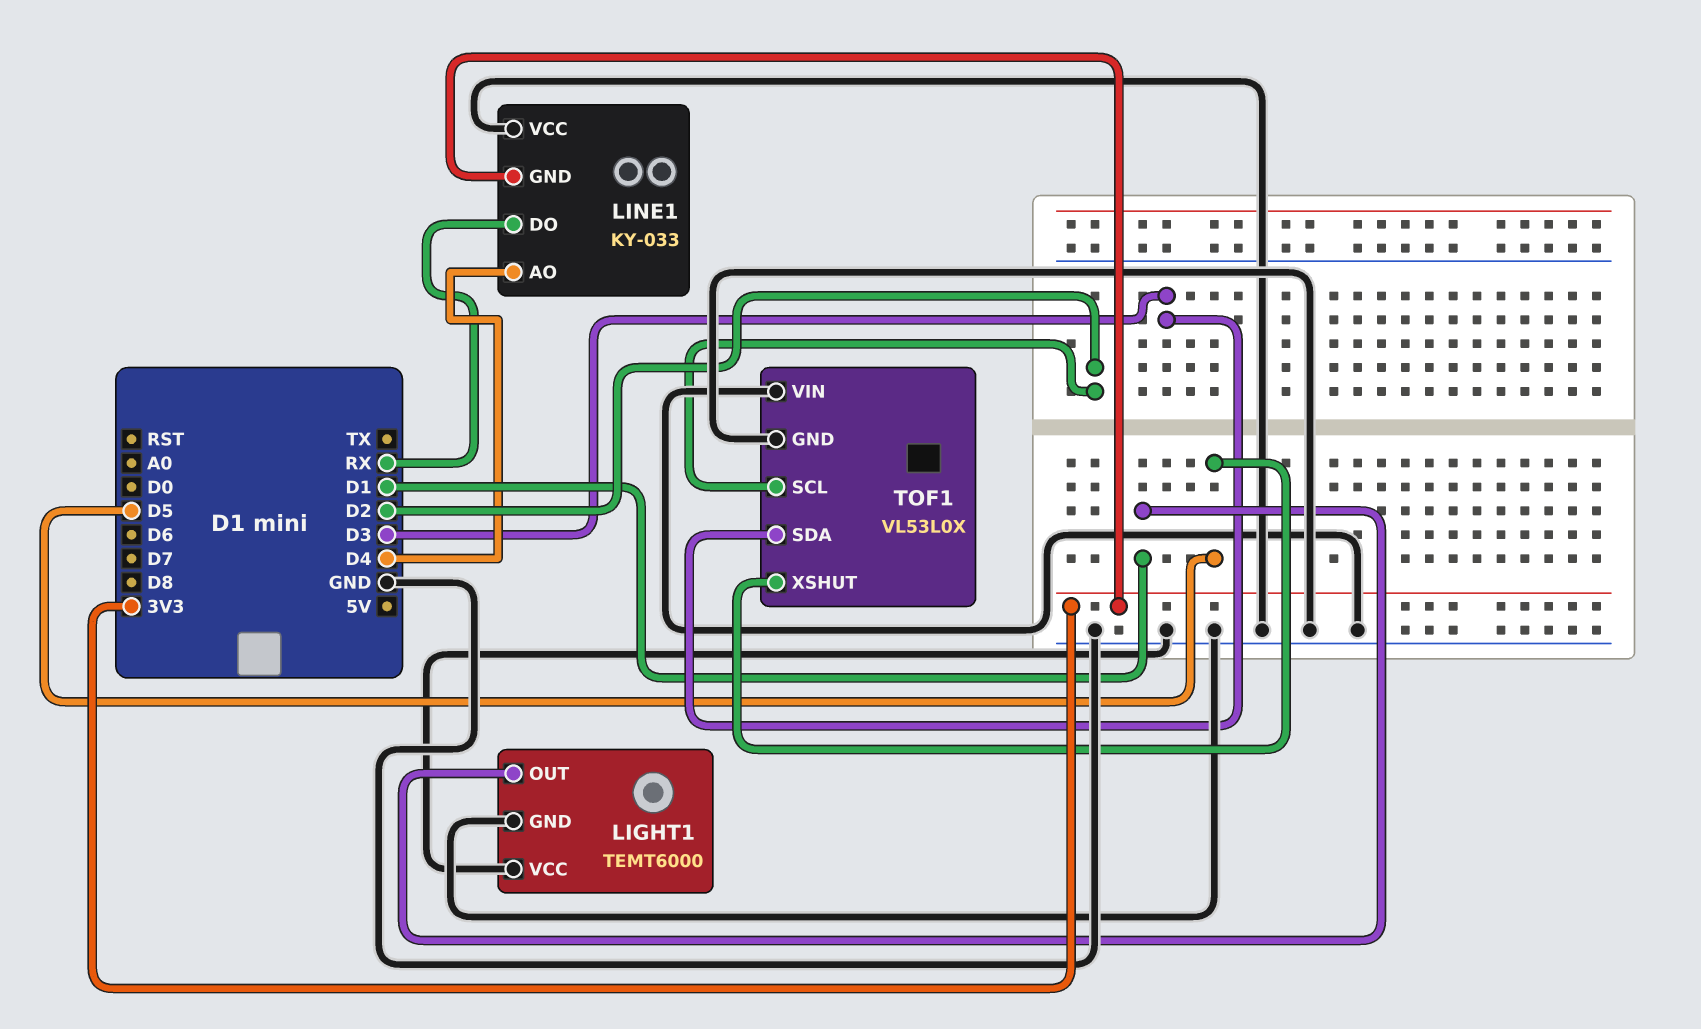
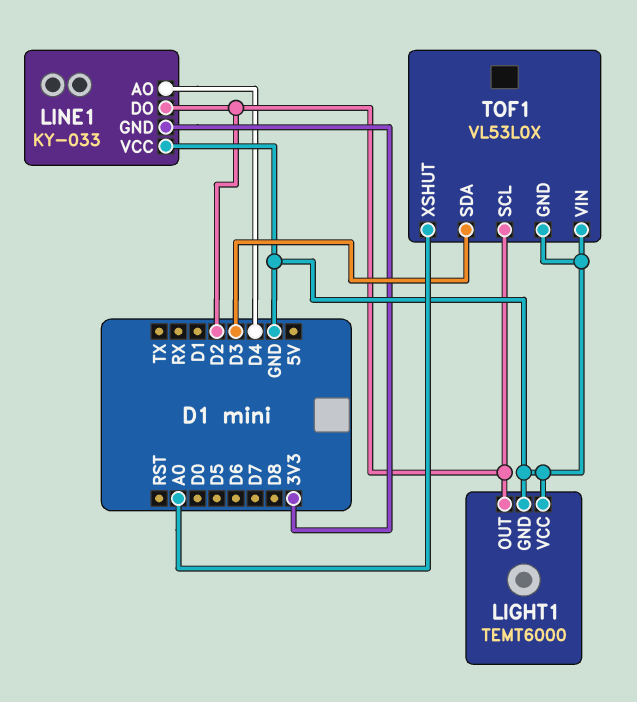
LIGHT1 pin OUT: D1 -> D2
LINE1 pin DO: RX -> D2
TOF1 pin XSHUT: D5 -> A0

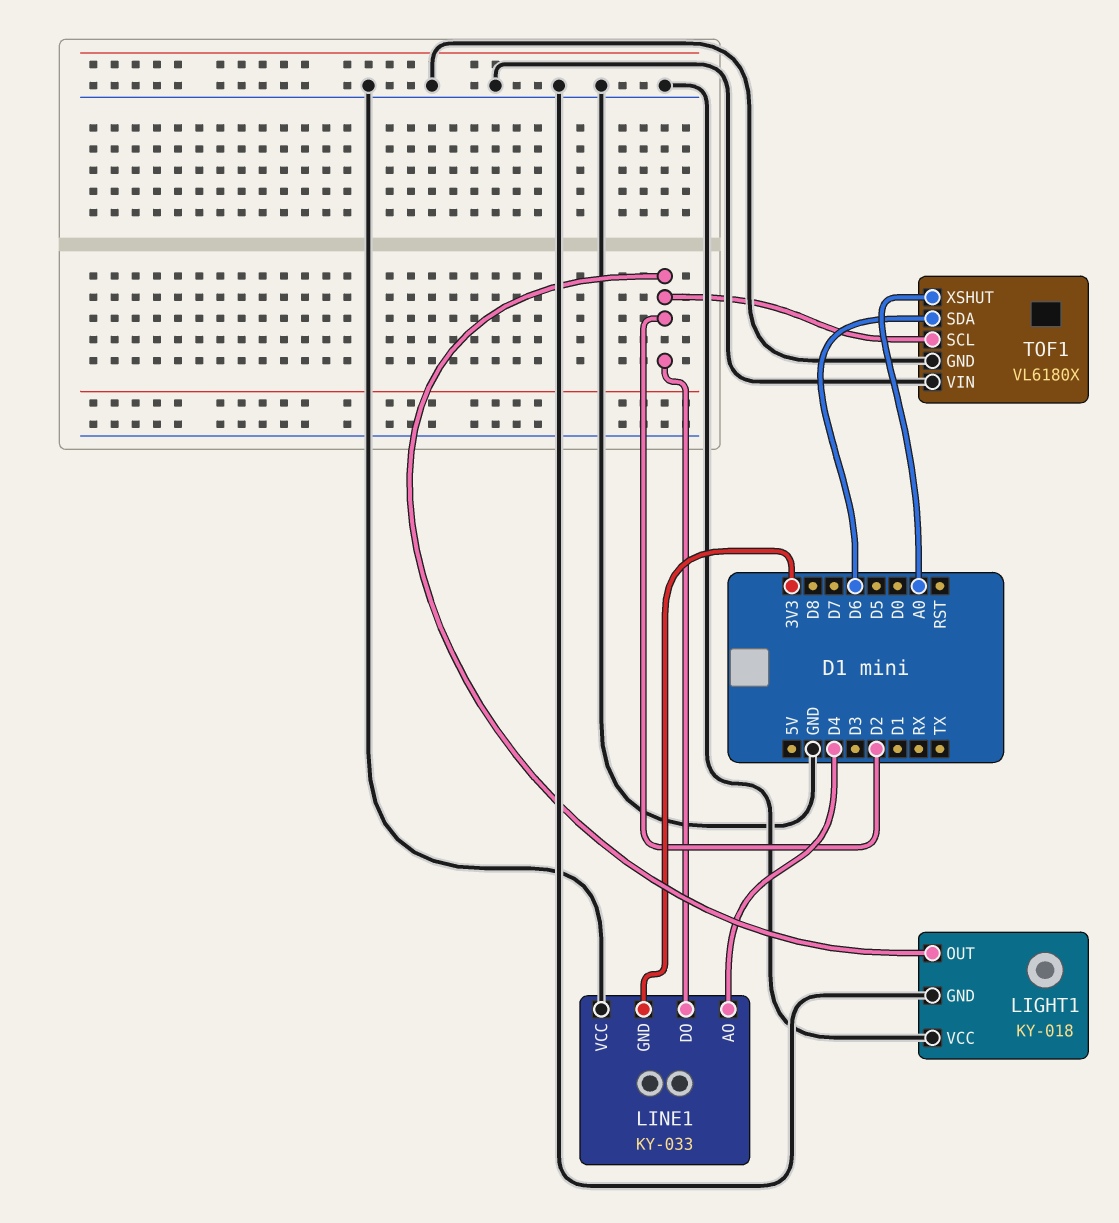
LIGHT1: TEMT6000 -> KY-018
TOF1: VL53L0X -> VL6180X
TOF1 pin SDA: D3 -> D6

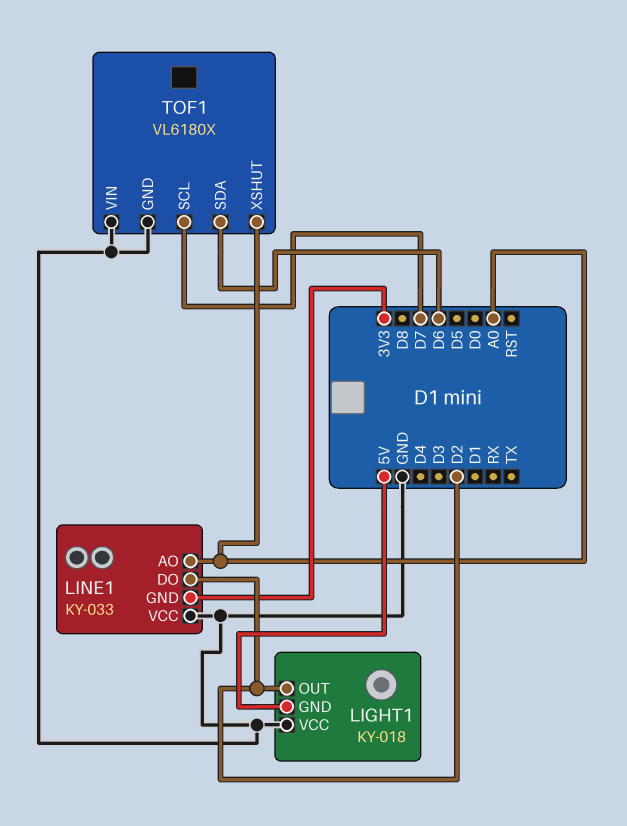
LIGHT1 pin GND: GND -> 5V
LINE1 pin AO: D4 -> A0
TOF1 pin SCL: D2 -> D7

